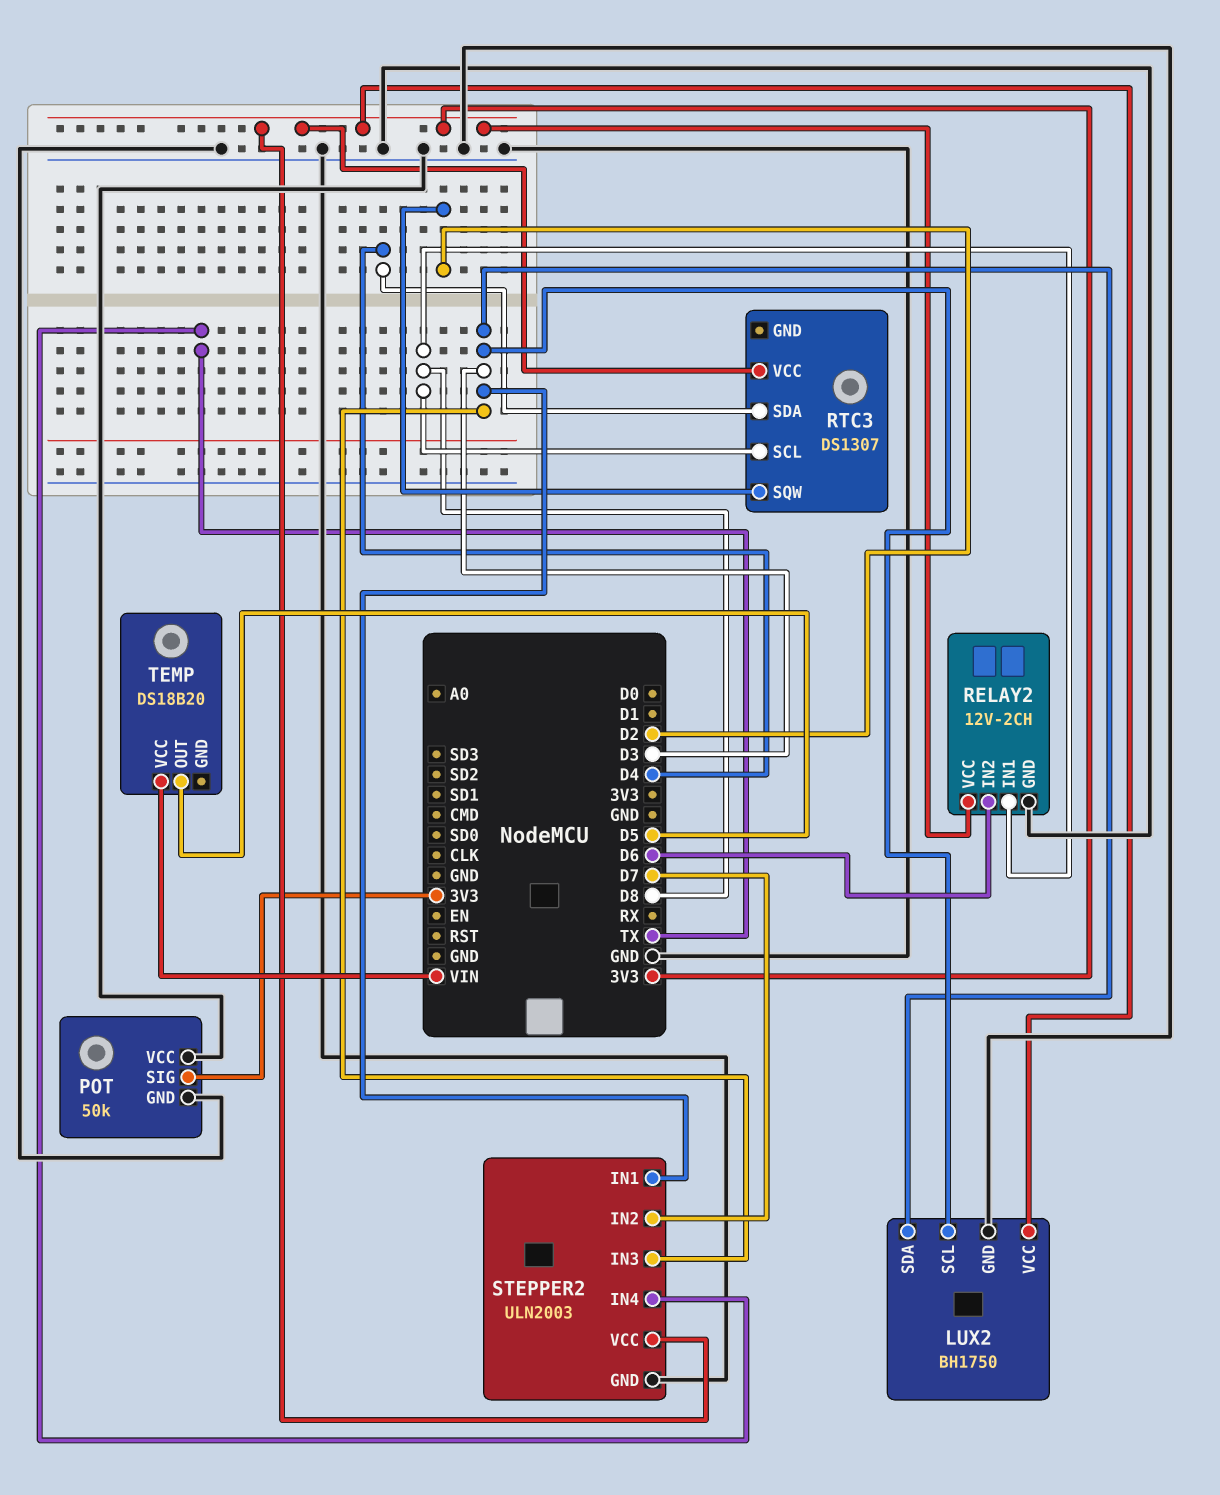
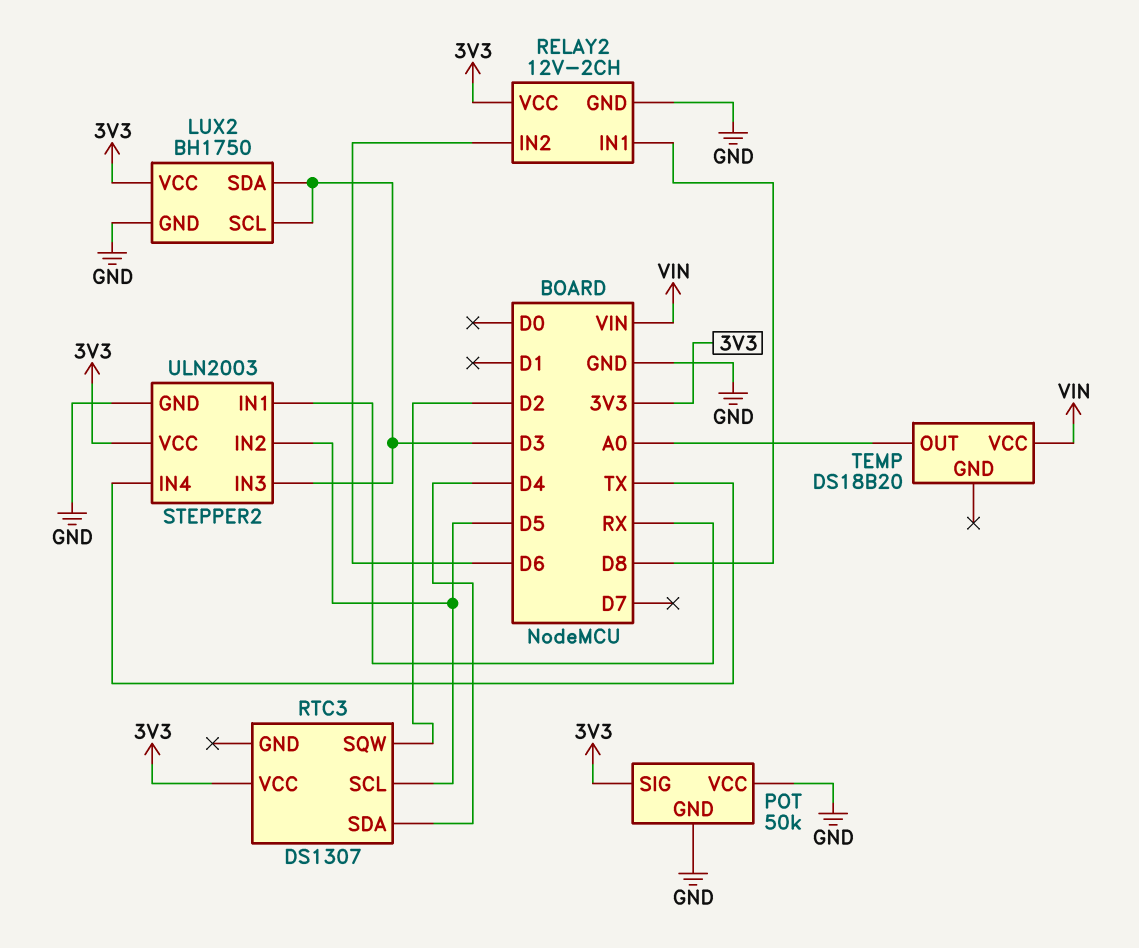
RTC3 pin SCL: D8 -> D5
STEPPER2 pin IN1: D3 -> RX
STEPPER2 pin IN2: D7 -> D5
TEMP pin OUT: D5 -> A0

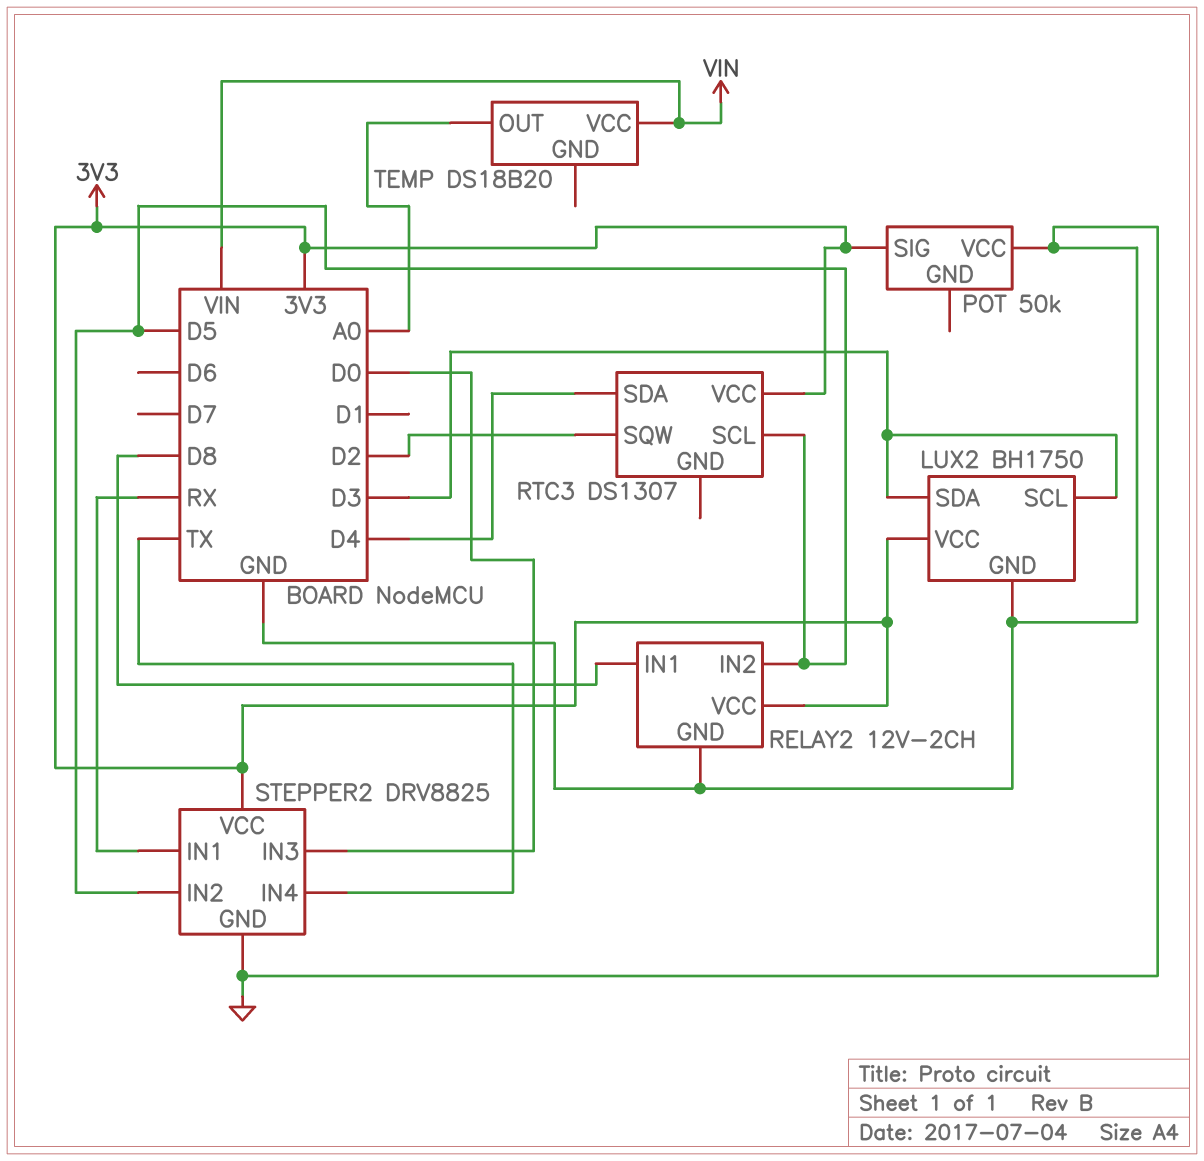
POT pin GND: GND -> none
RELAY2 pin IN2: D6 -> D5
STEPPER2: ULN2003 -> DRV8825
STEPPER2 pin IN3: D3 -> D0

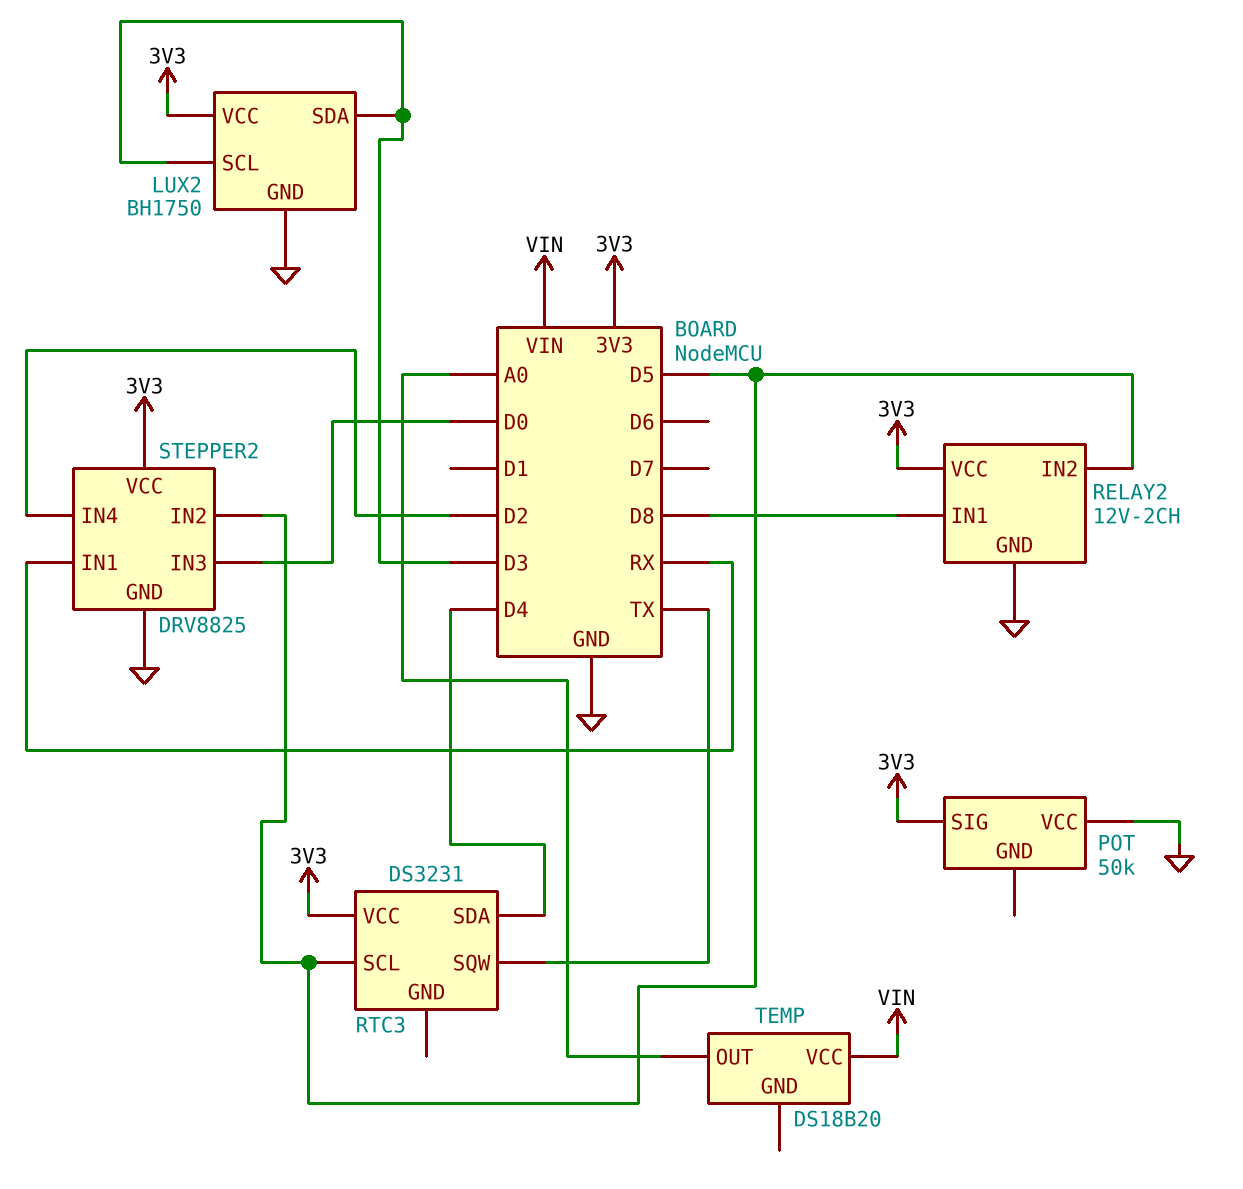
RTC3: DS1307 -> DS3231
RTC3 pin SQW: D2 -> TX
STEPPER2 pin IN4: TX -> D2

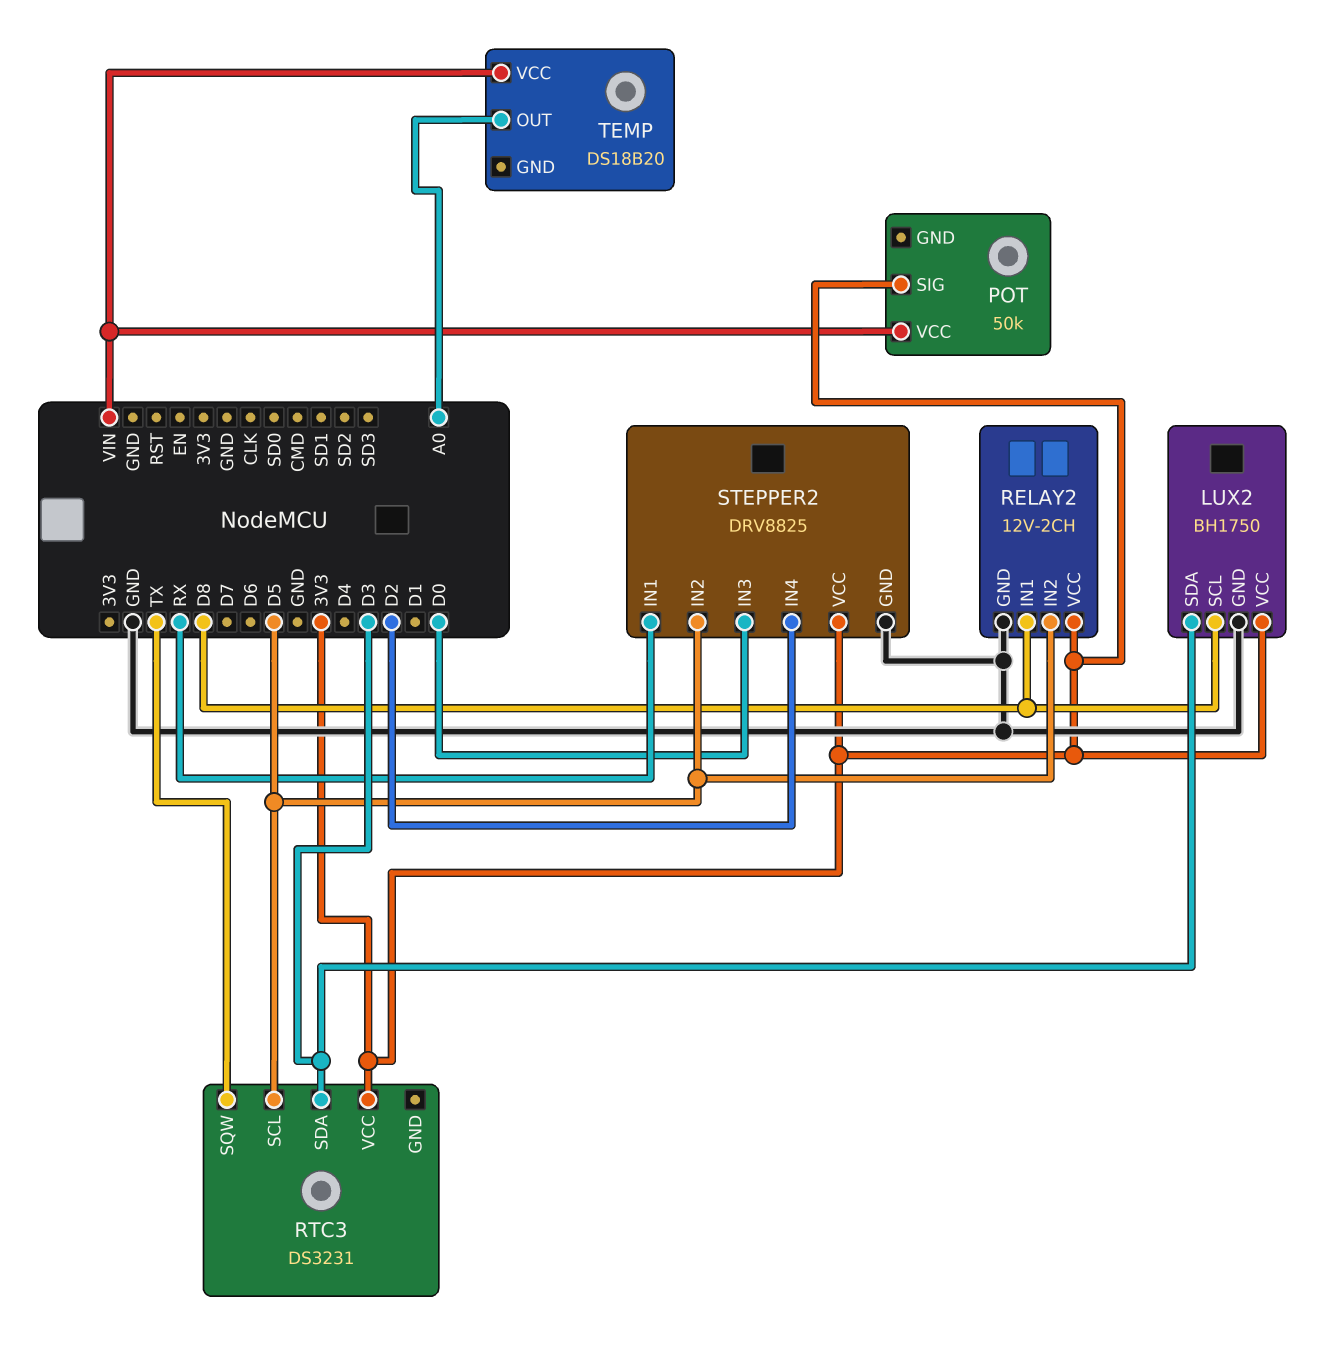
LUX2 pin SCL: D3 -> D8
POT pin VCC: GND -> VIN
RTC3 pin SDA: D4 -> D3

